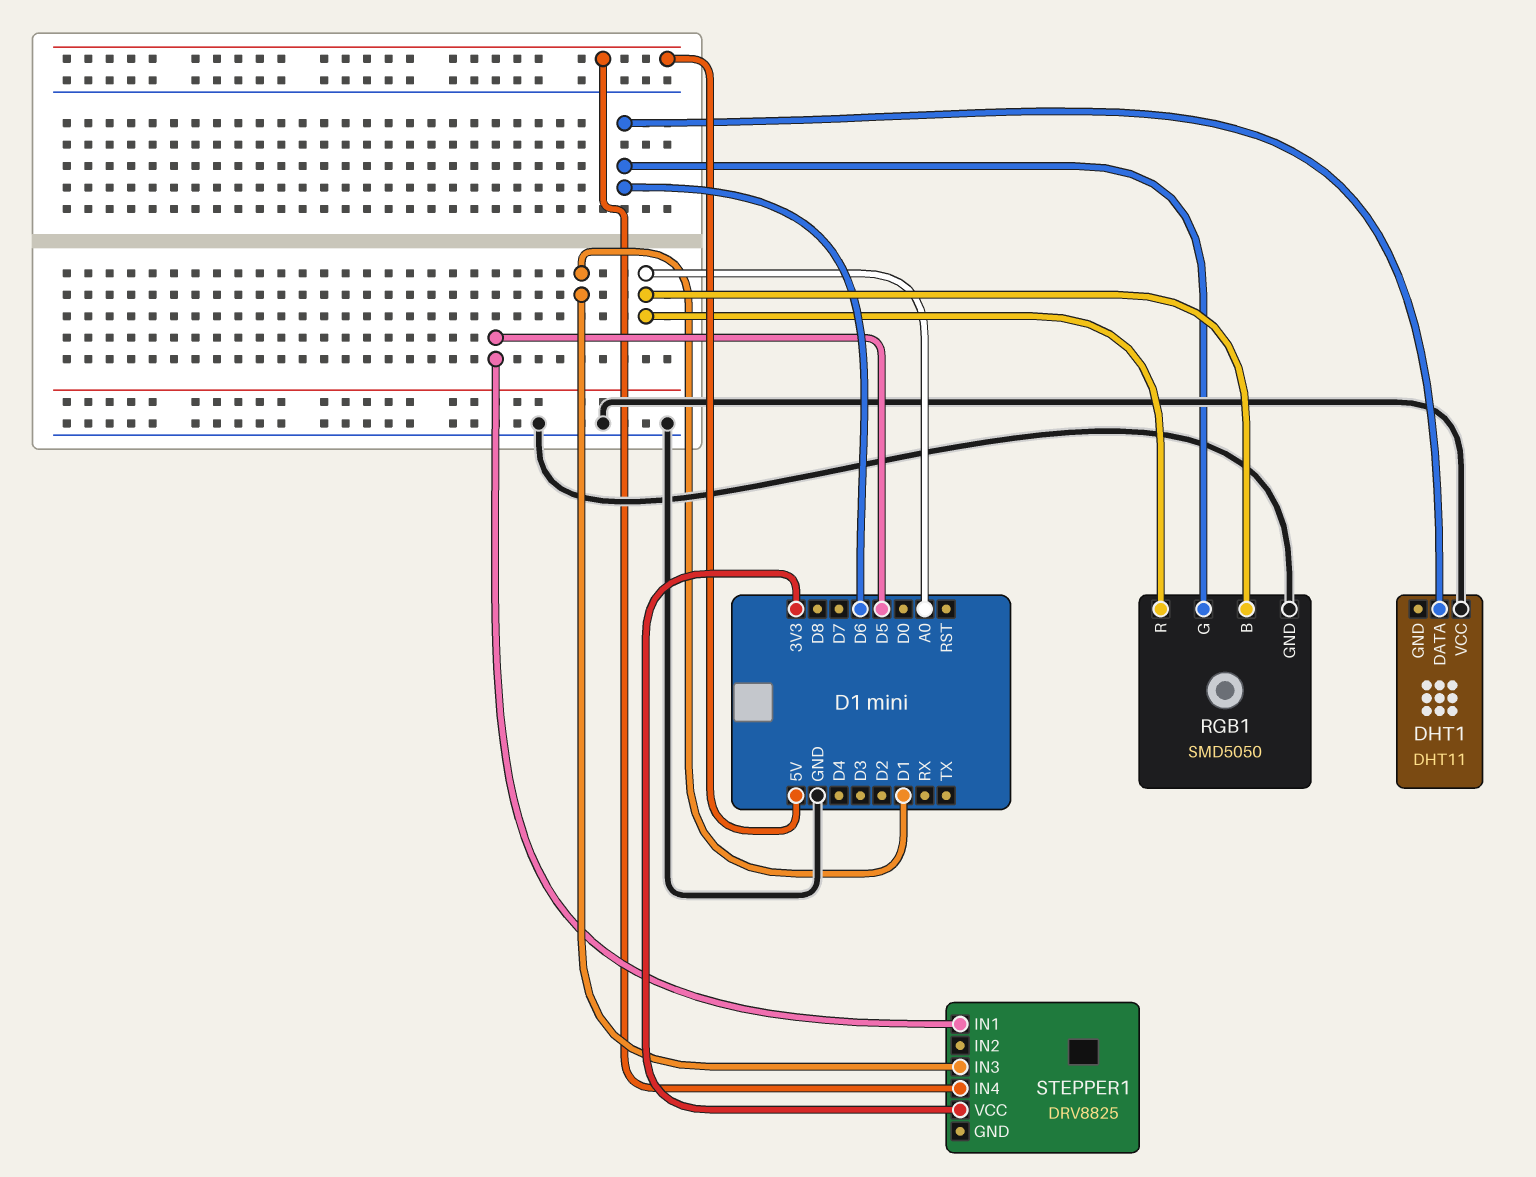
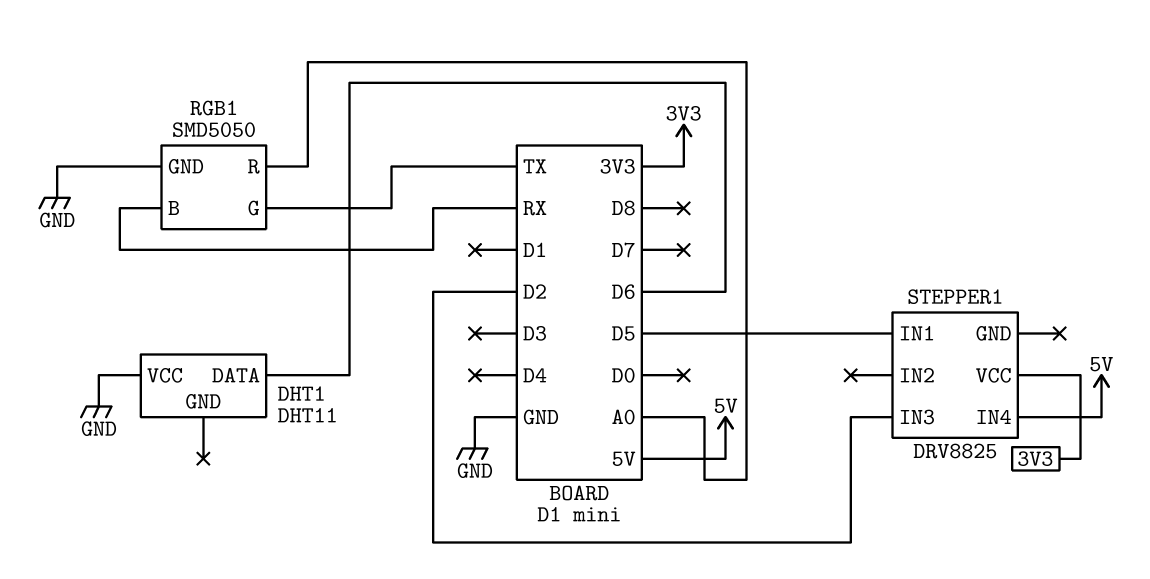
RGB1 pin B: A0 -> RX
RGB1 pin G: D6 -> TX
STEPPER1 pin IN3: D1 -> D2

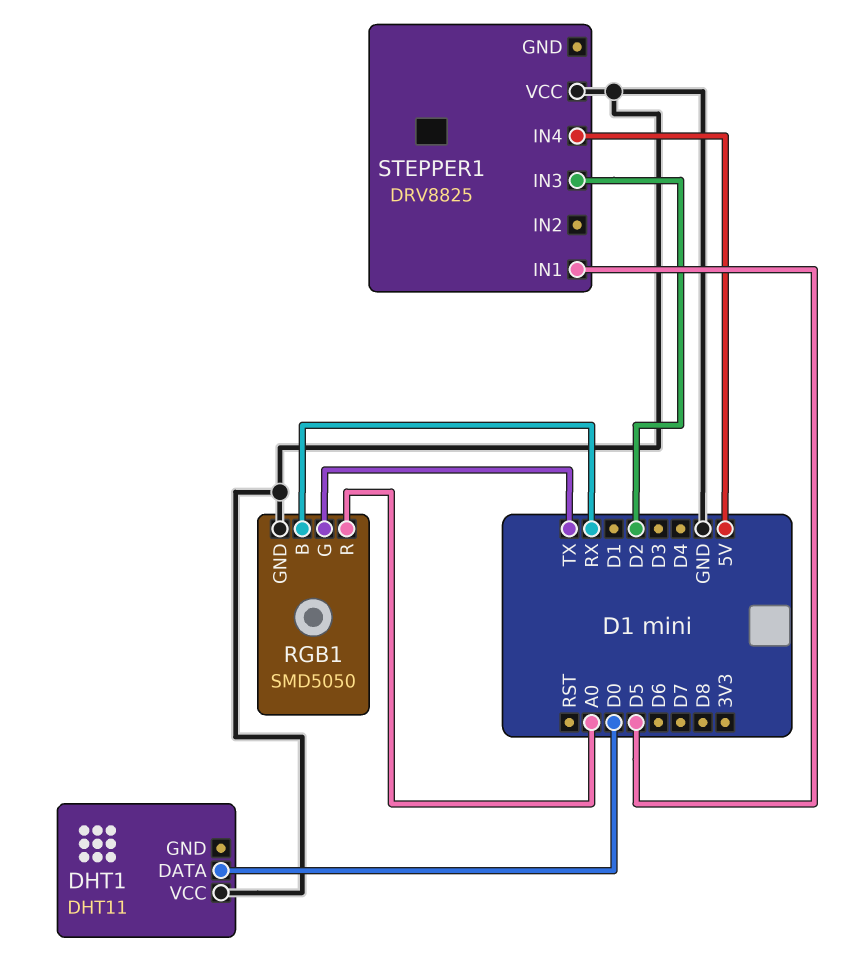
DHT1 pin DATA: D6 -> D0
STEPPER1 pin VCC: 3V3 -> GND

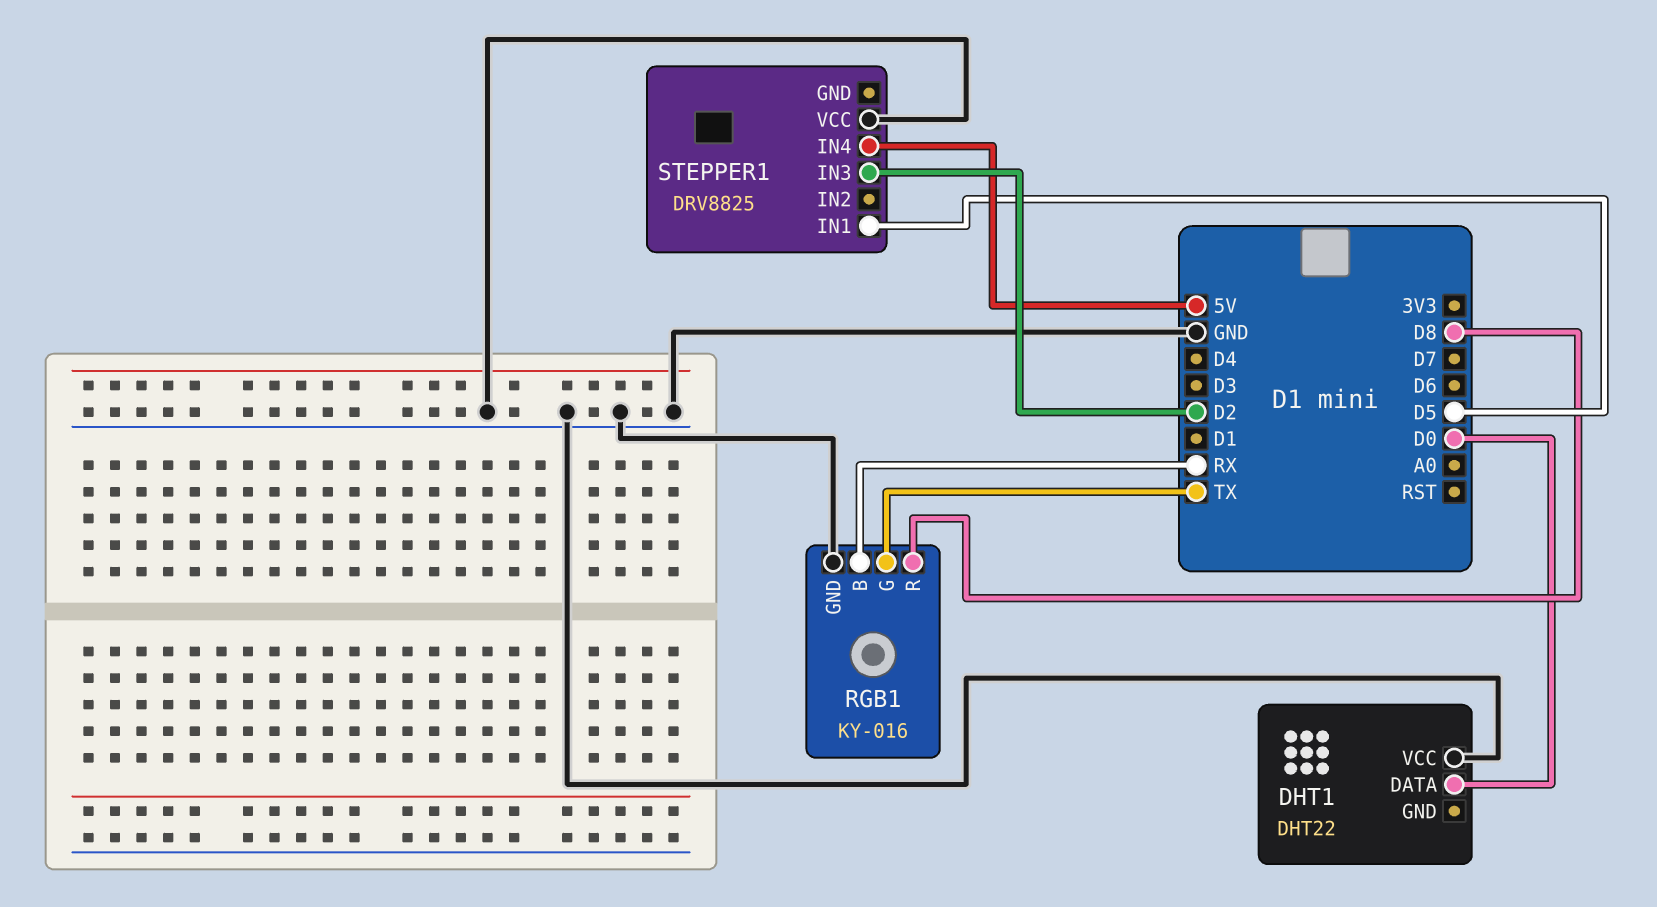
DHT1: DHT11 -> DHT22
RGB1: SMD5050 -> KY-016
RGB1 pin R: A0 -> D8

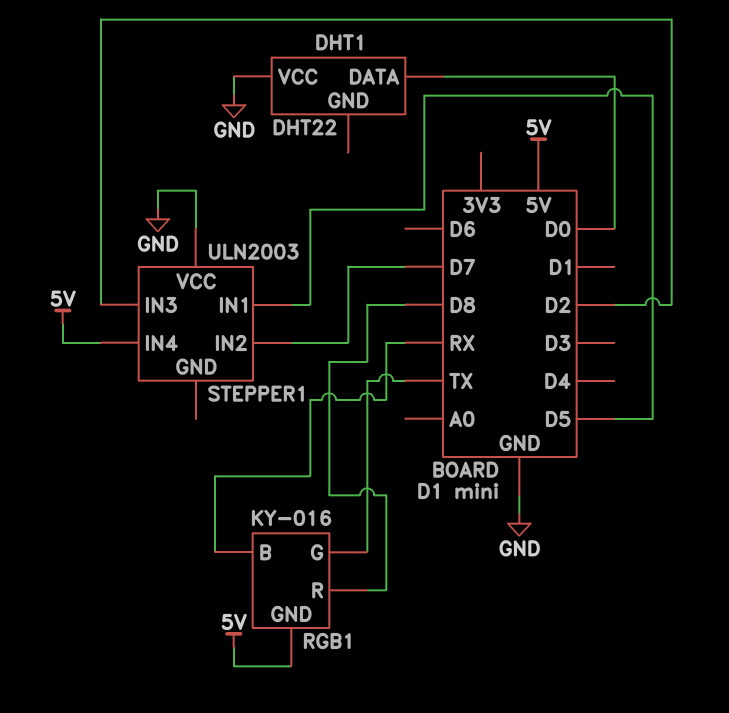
RGB1 pin GND: GND -> 5V
STEPPER1: DRV8825 -> ULN2003
STEPPER1 pin IN2: none -> D7

